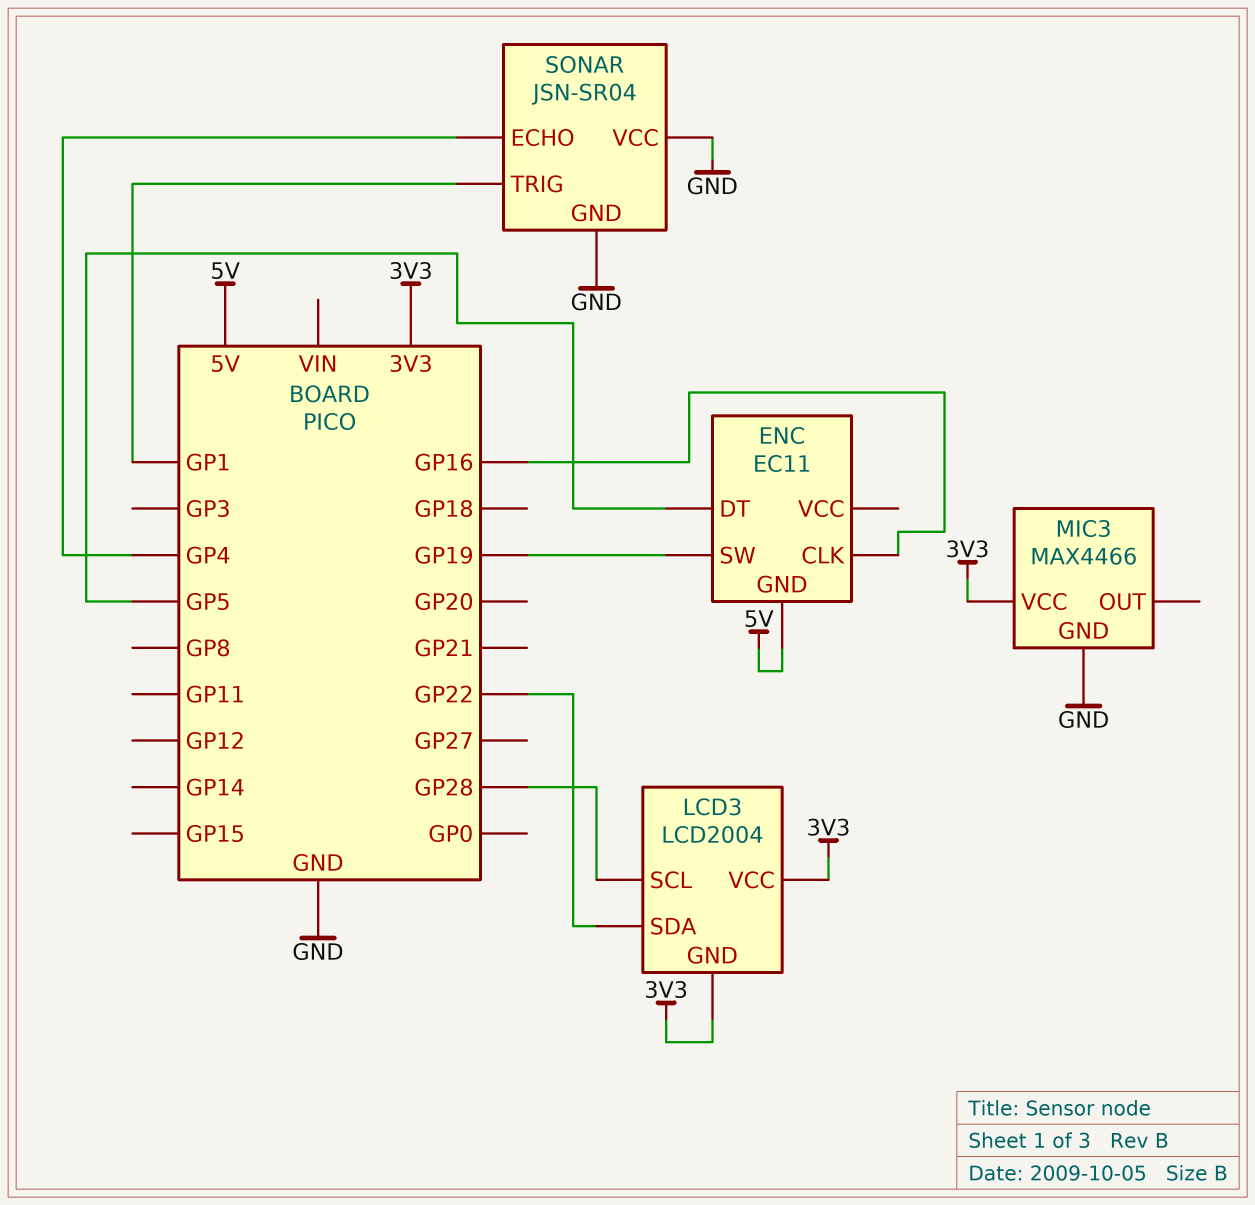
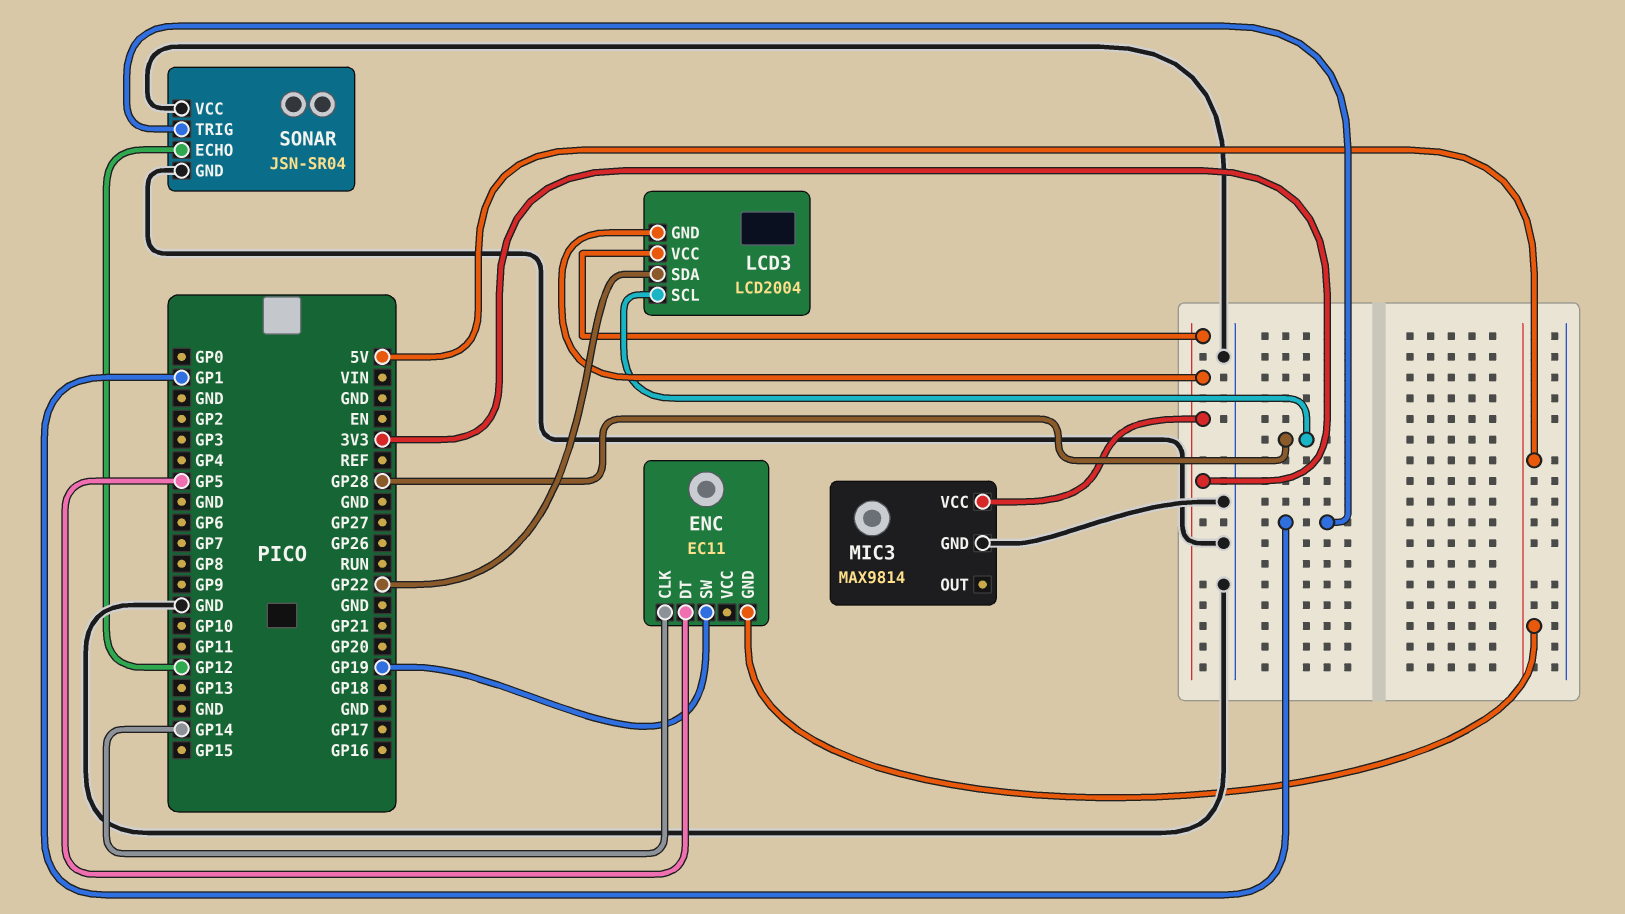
ENC pin CLK: GP16 -> GP14
MIC3: MAX4466 -> MAX9814
SONAR pin ECHO: GP4 -> GP12

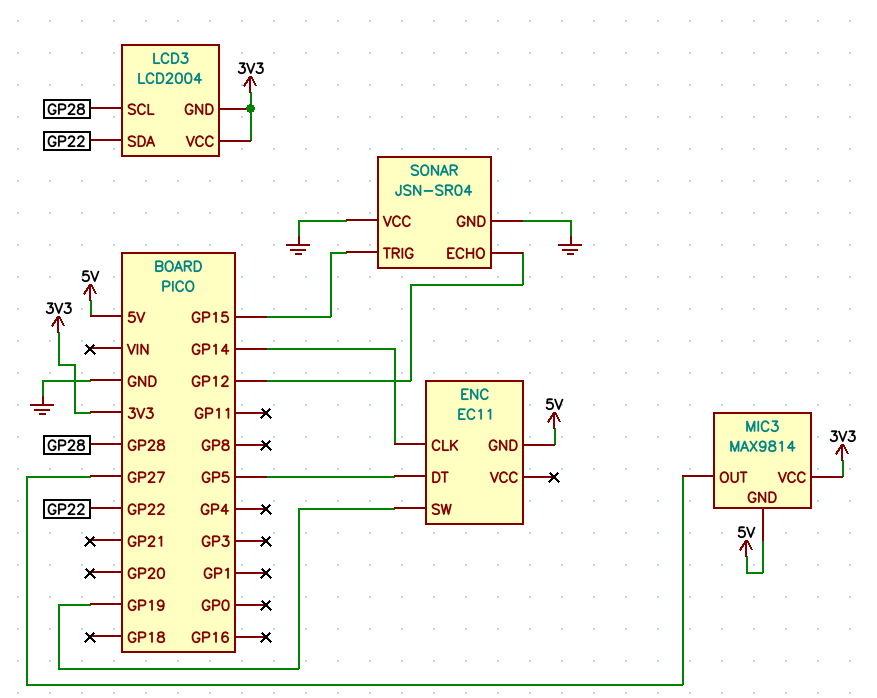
MIC3 pin GND: GND -> 5V
MIC3 pin OUT: none -> GP27
SONAR pin TRIG: GP1 -> GP15

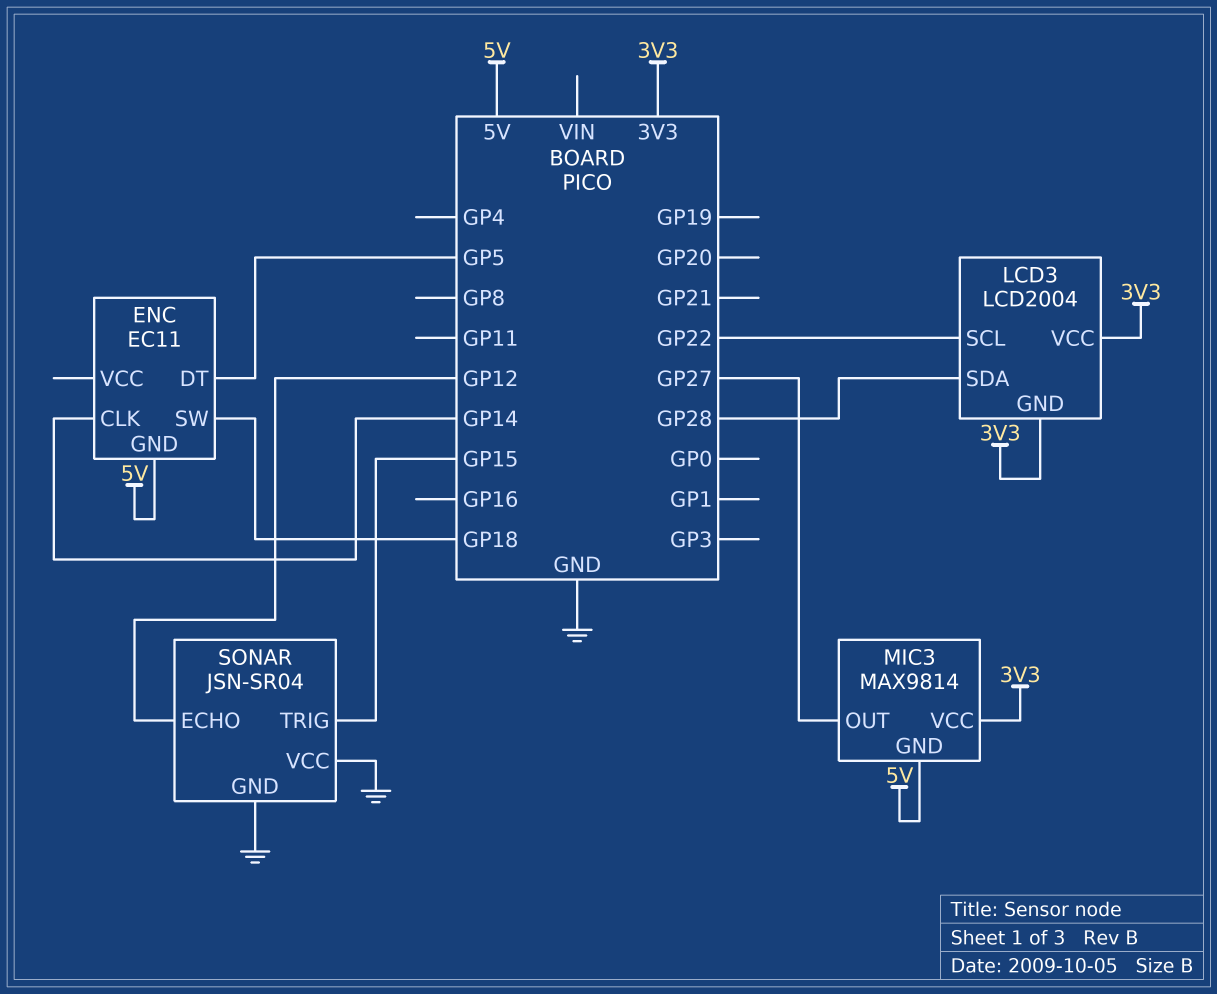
ENC pin SW: GP19 -> GP18
LCD3 pin SCL: GP28 -> GP22
LCD3 pin SDA: GP22 -> GP28

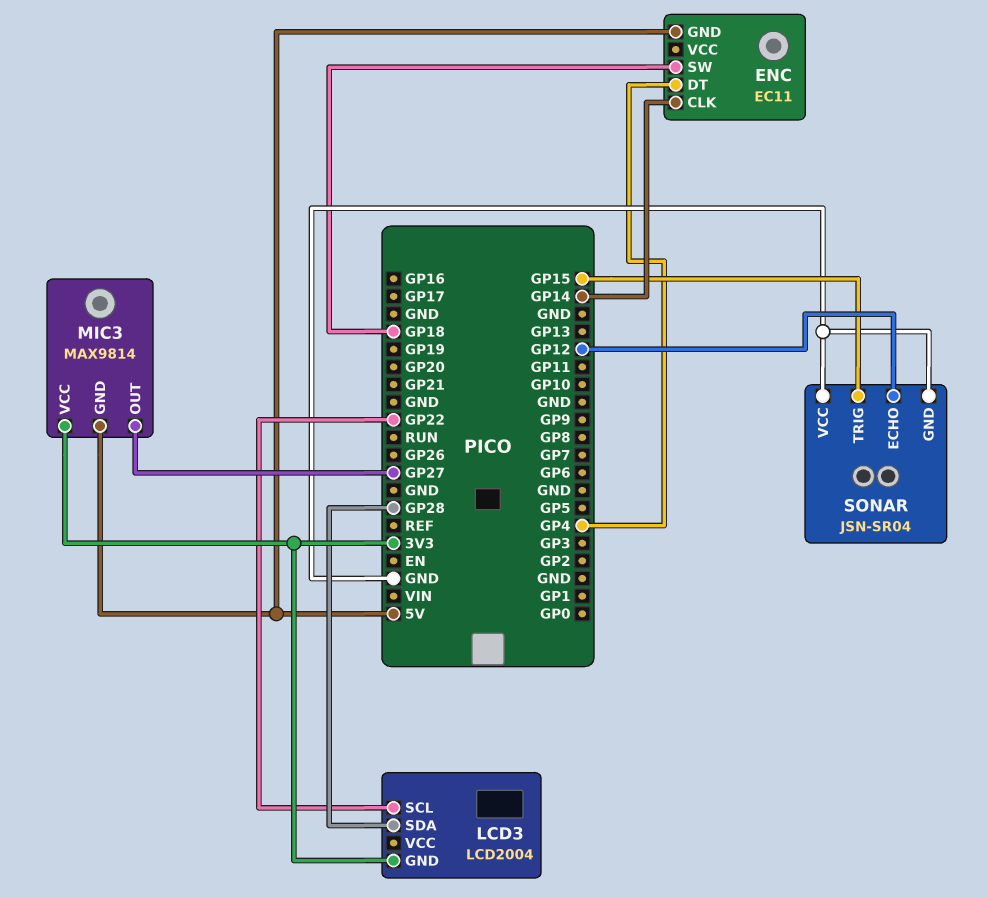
ENC pin DT: GP5 -> GP4
LCD3 pin VCC: 3V3 -> none

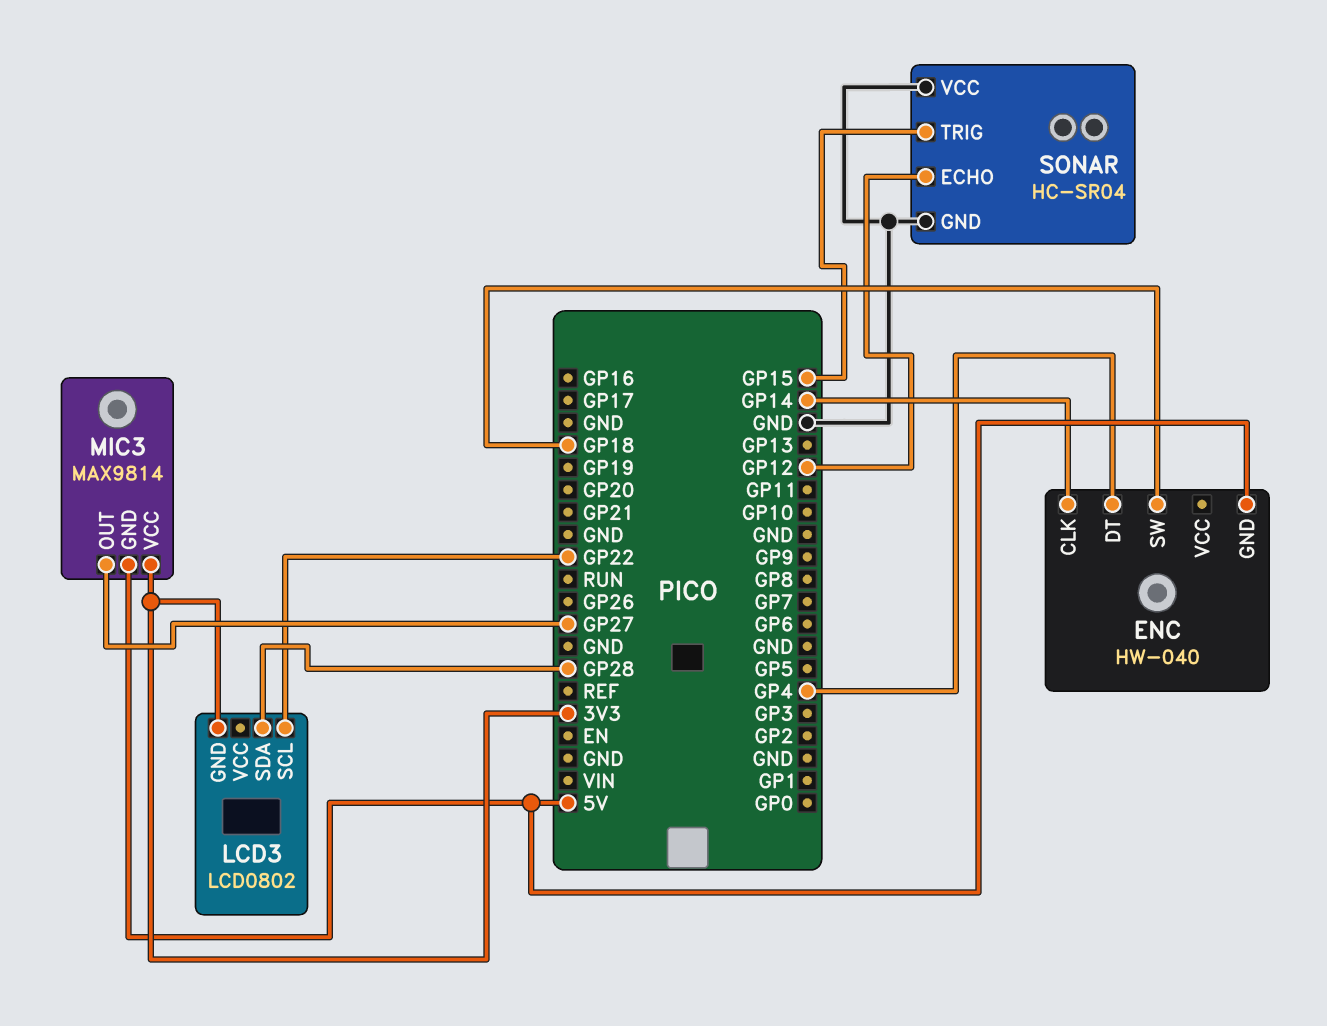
ENC: EC11 -> HW-040
LCD3: LCD2004 -> LCD0802
SONAR: JSN-SR04 -> HC-SR04

